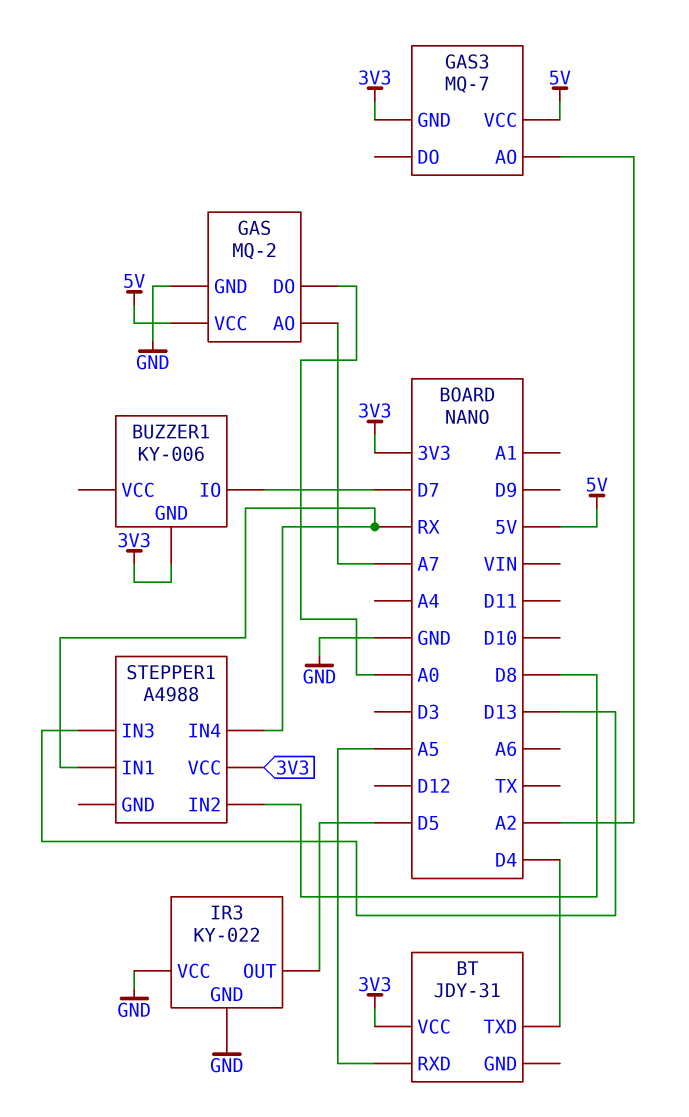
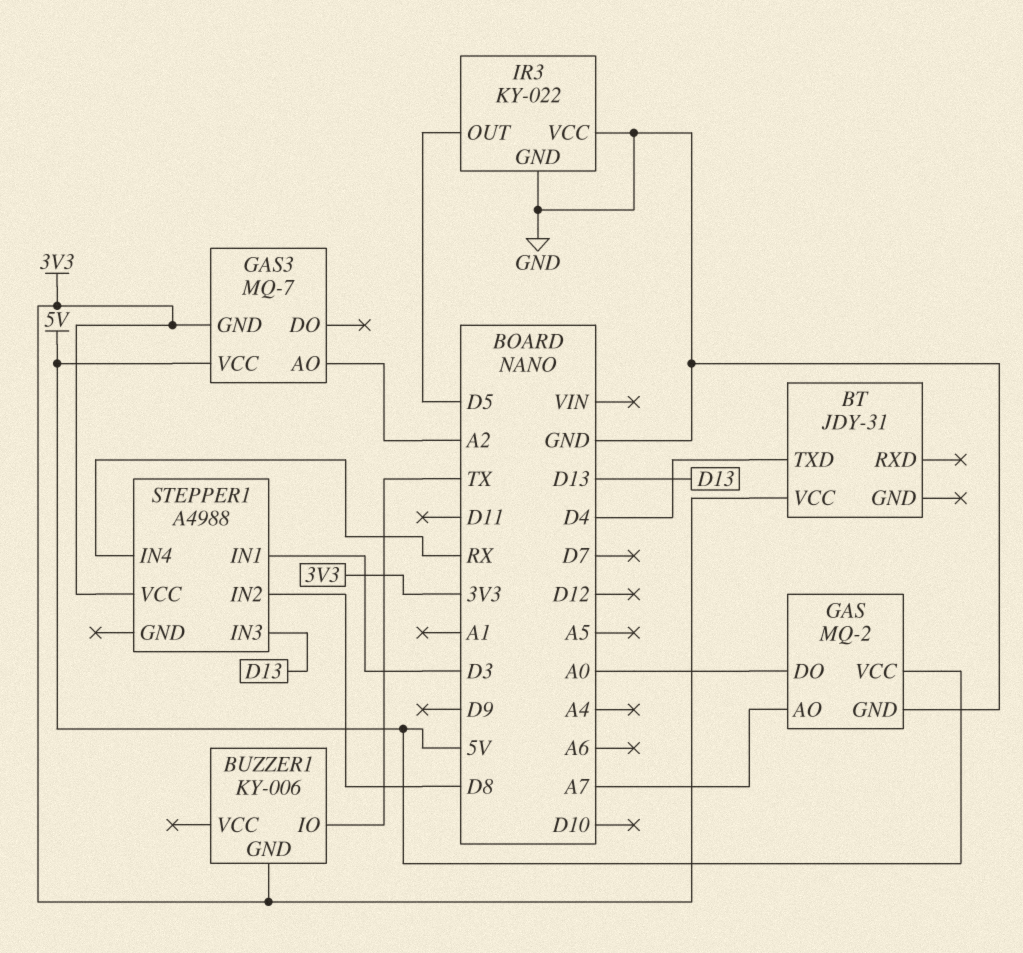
BT pin RXD: A5 -> none
BUZZER1 pin IO: D7 -> TX
STEPPER1 pin IN1: RX -> D3

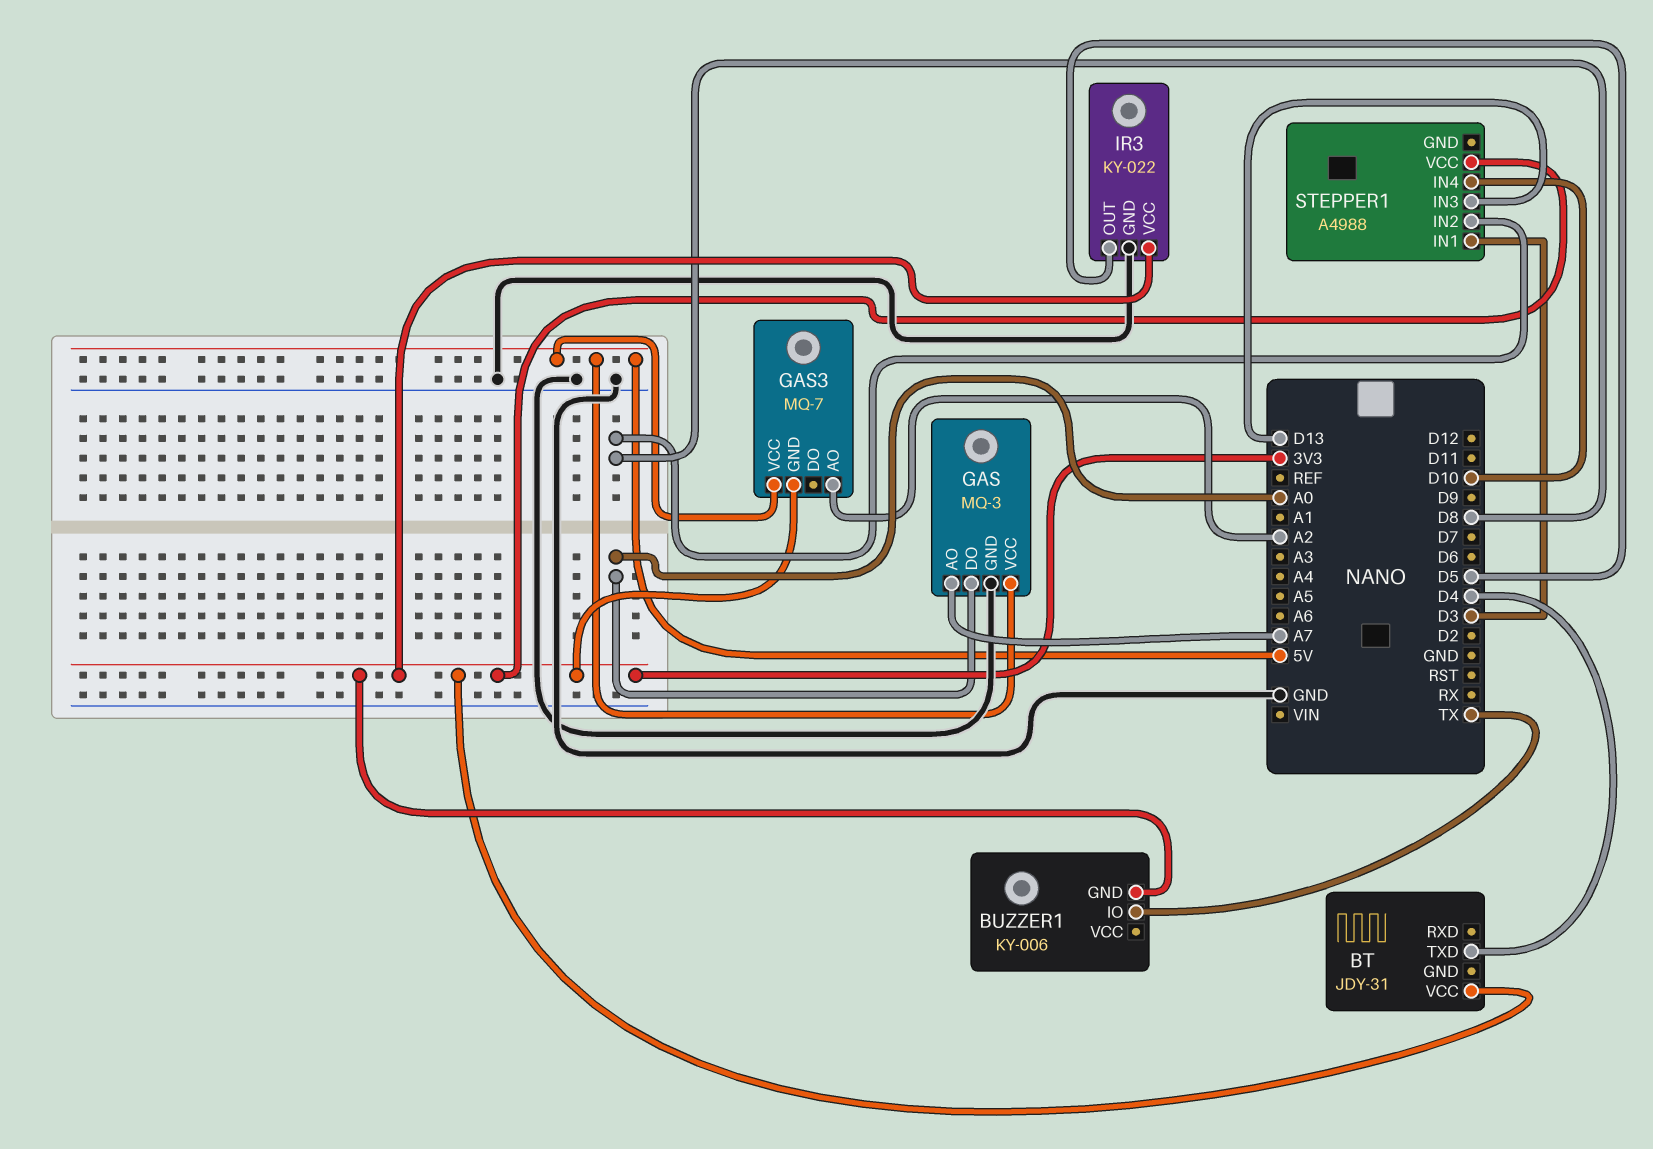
GAS: MQ-2 -> MQ-3
IR3 pin VCC: GND -> 3V3
STEPPER1 pin IN4: RX -> D10

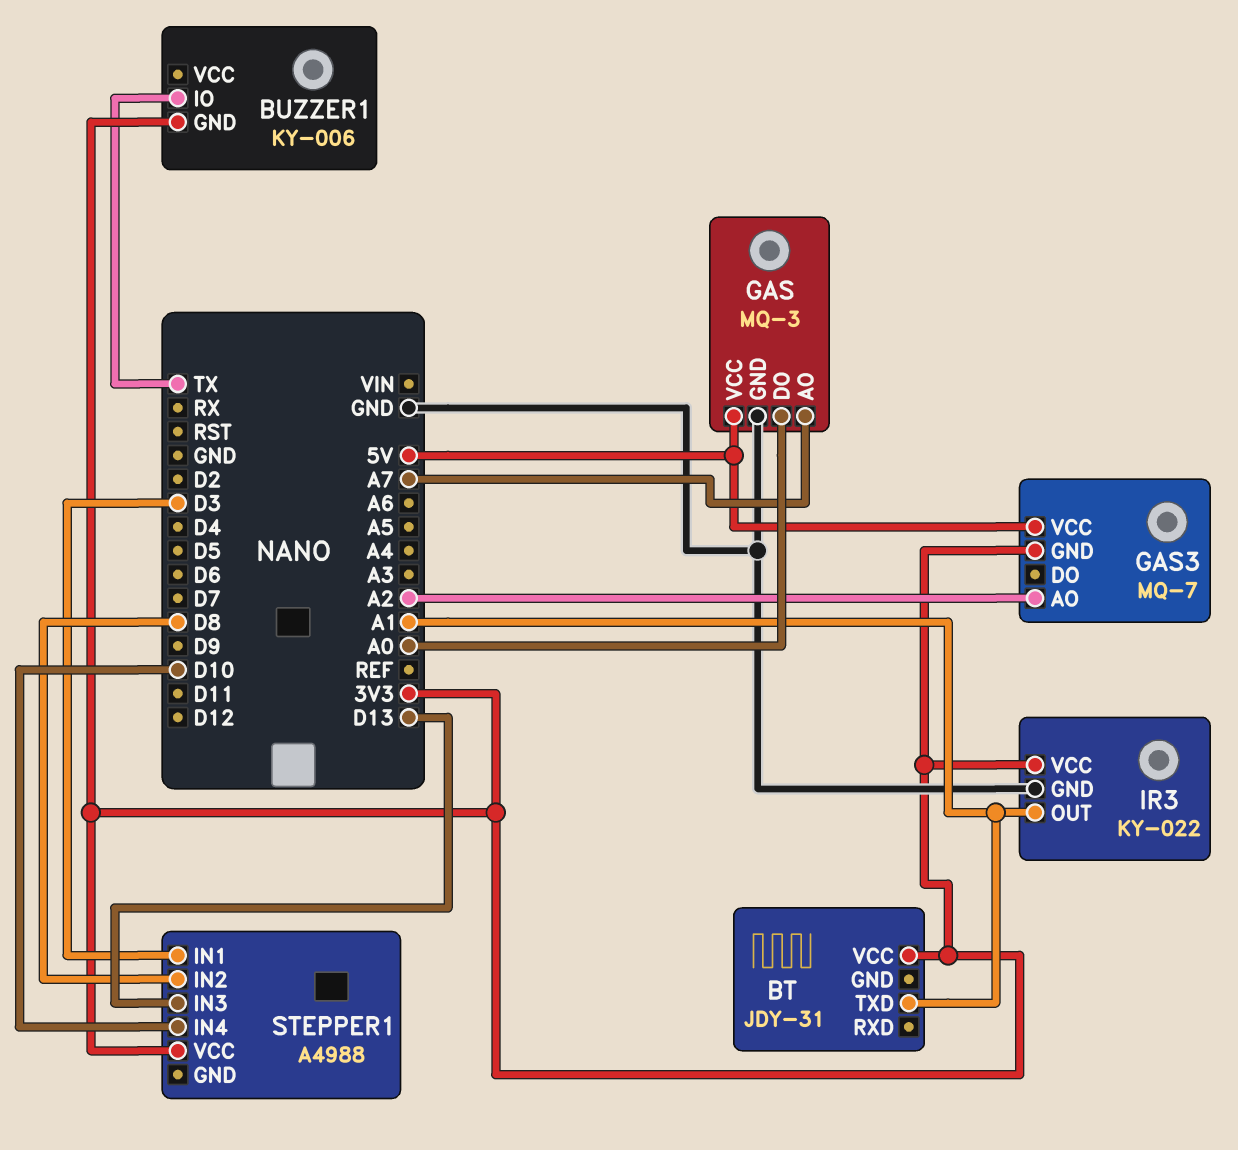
BT pin TXD: D4 -> A1
IR3 pin OUT: D5 -> A1

